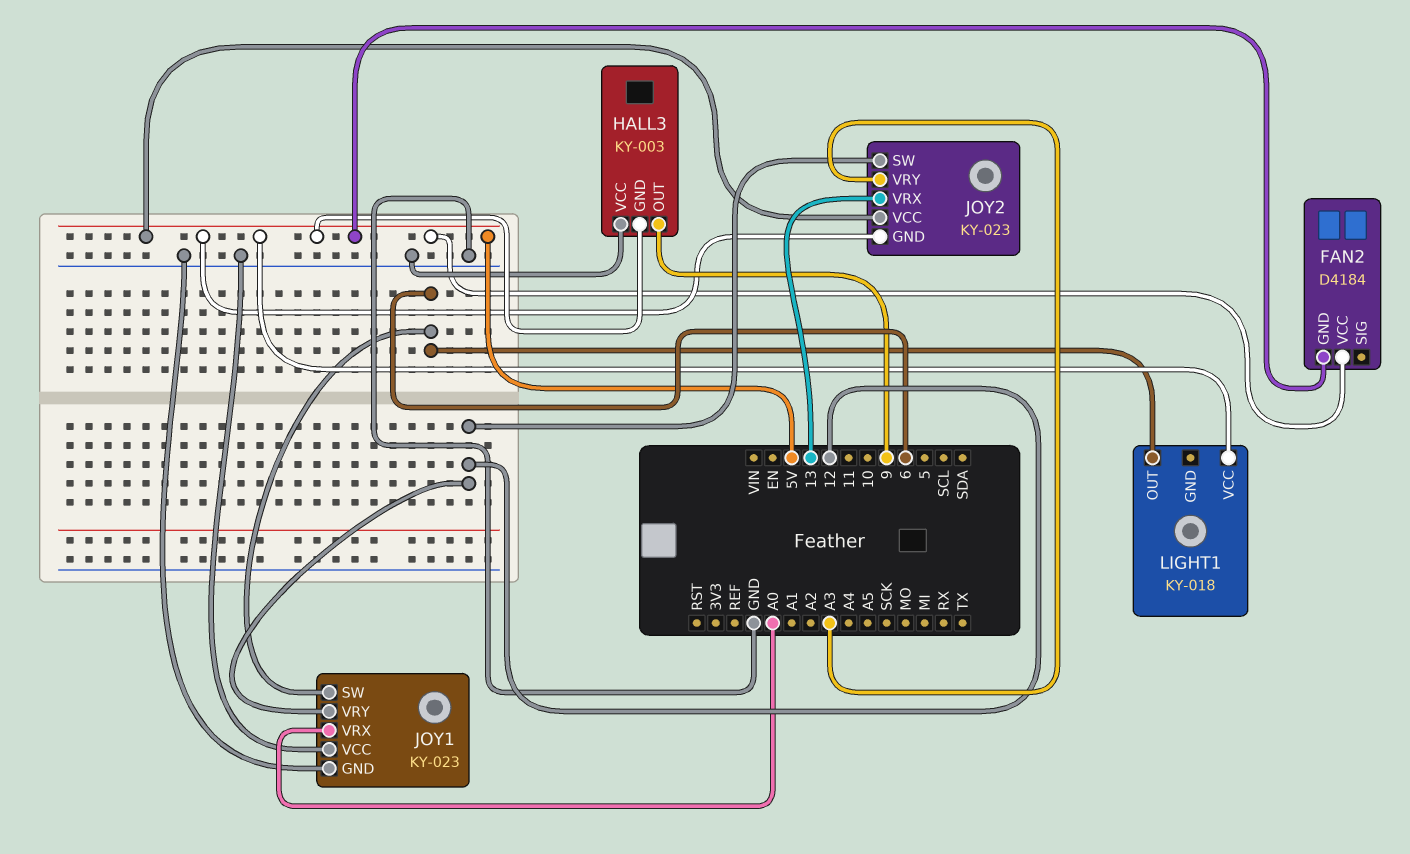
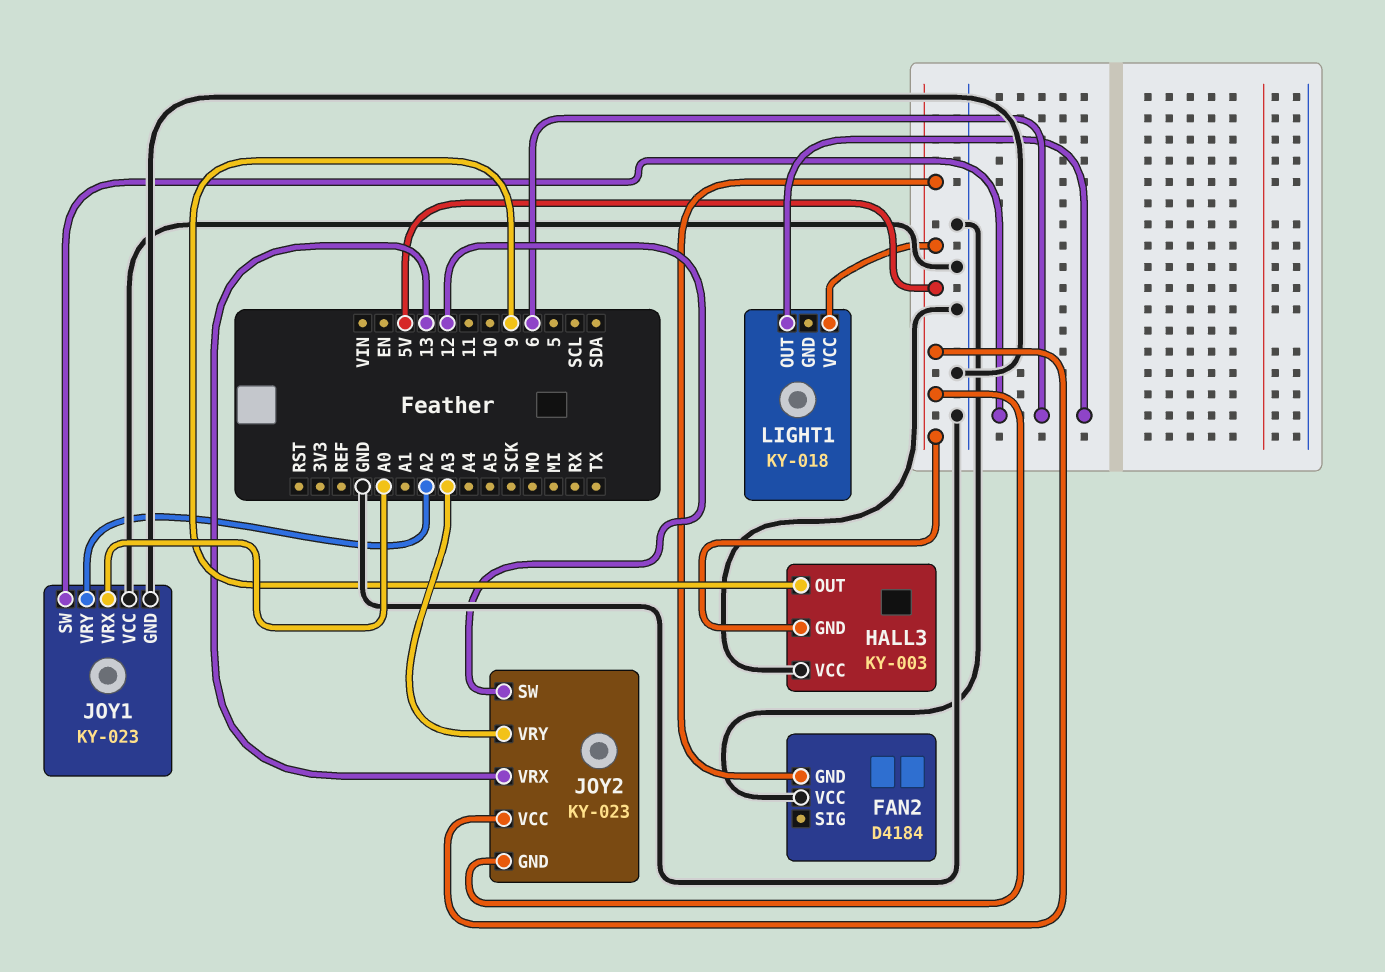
FAN2 pin VCC: 5V -> GND
JOY1 pin VRY: 12 -> A2

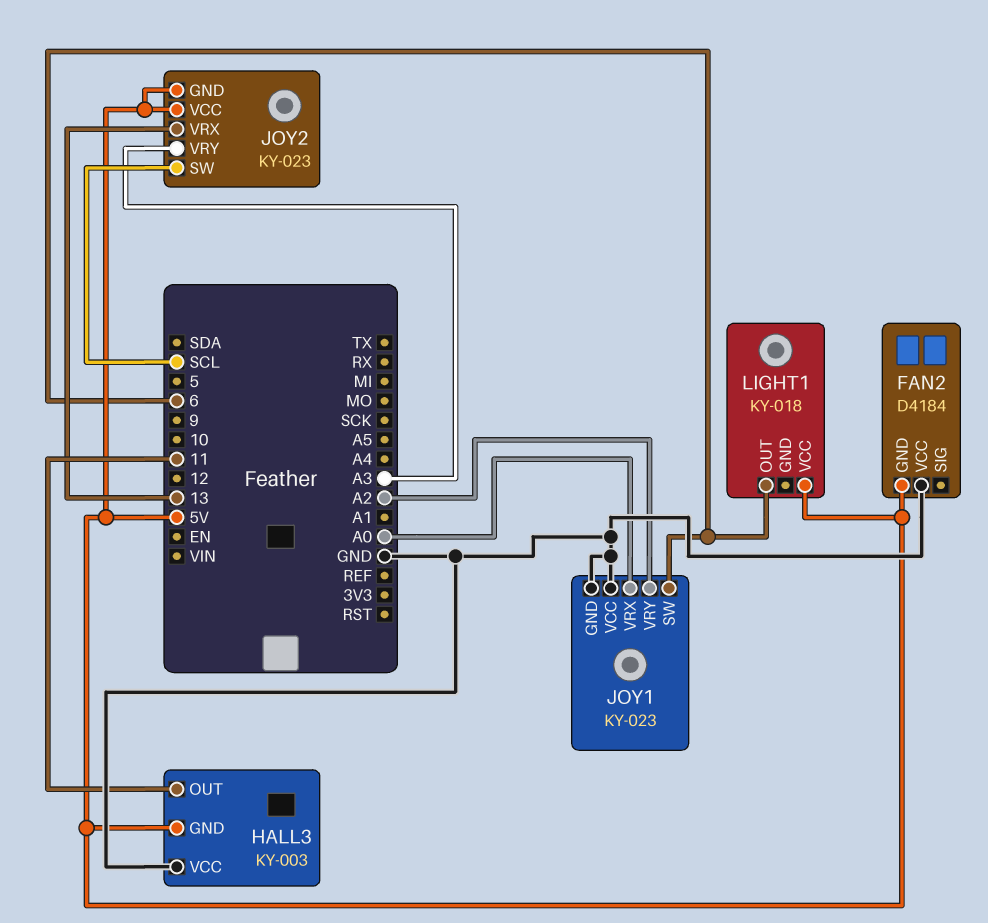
HALL3 pin OUT: 9 -> 11
JOY2 pin SW: 12 -> SCL

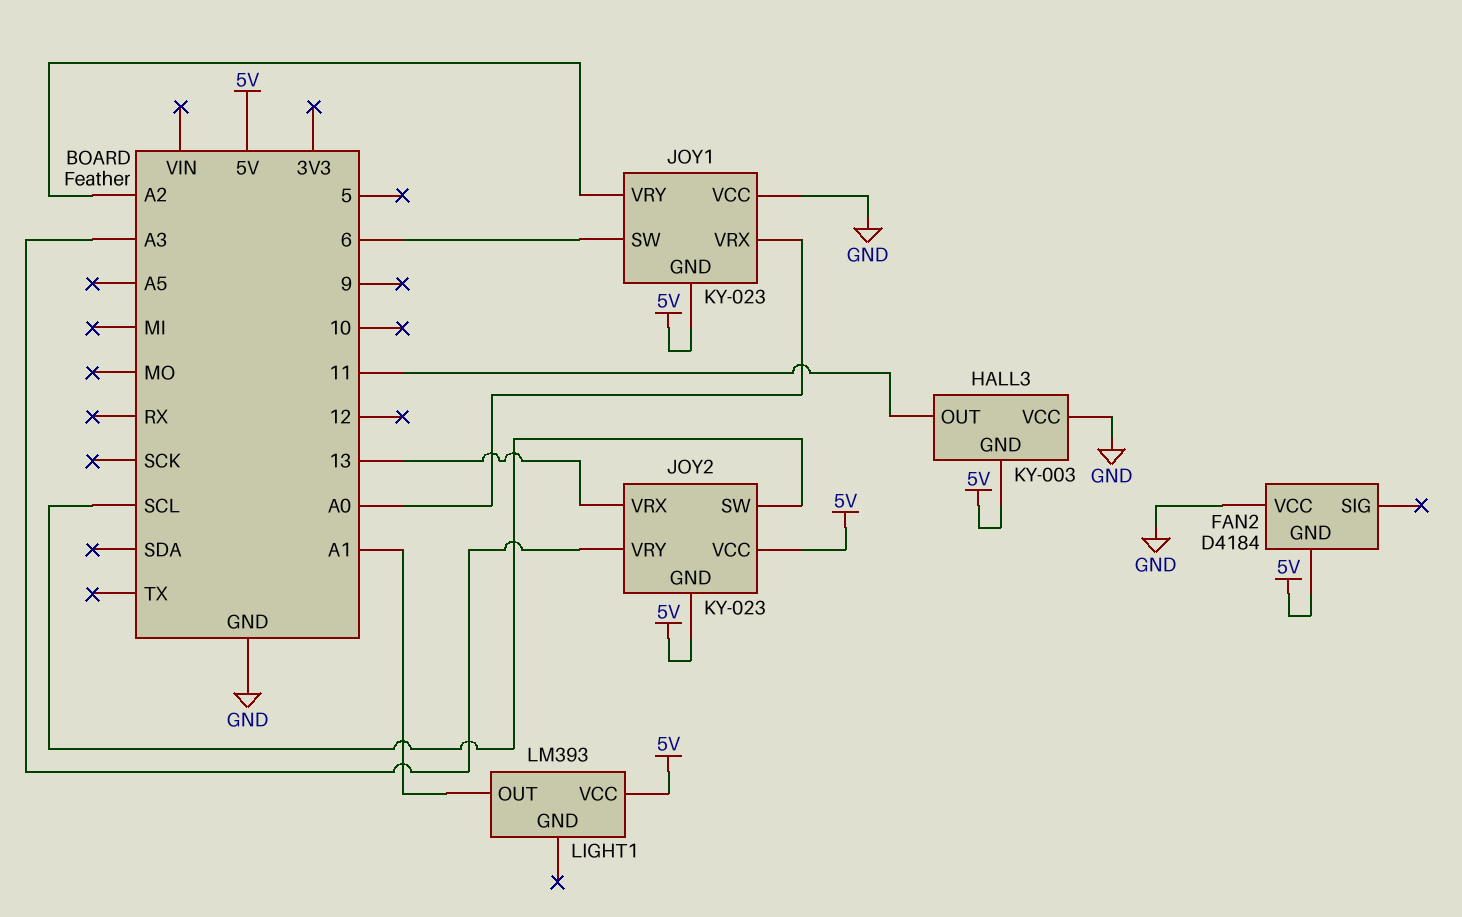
JOY1 pin GND: GND -> 5V
LIGHT1: KY-018 -> LM393
LIGHT1 pin OUT: 6 -> A1

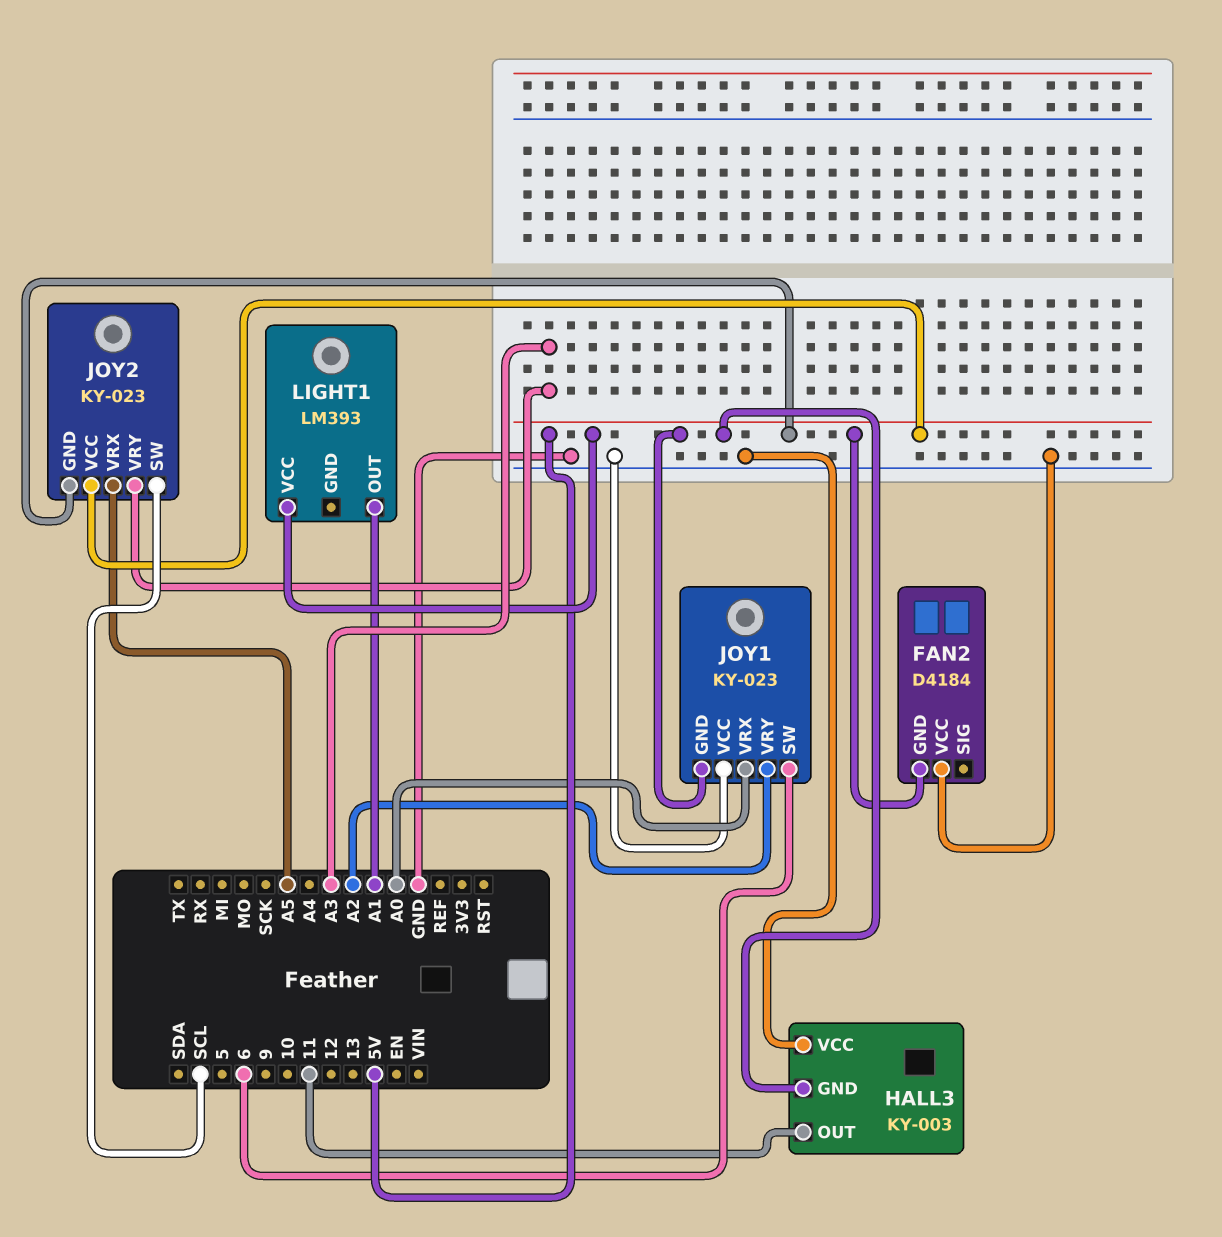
JOY2 pin VRX: 13 -> A5

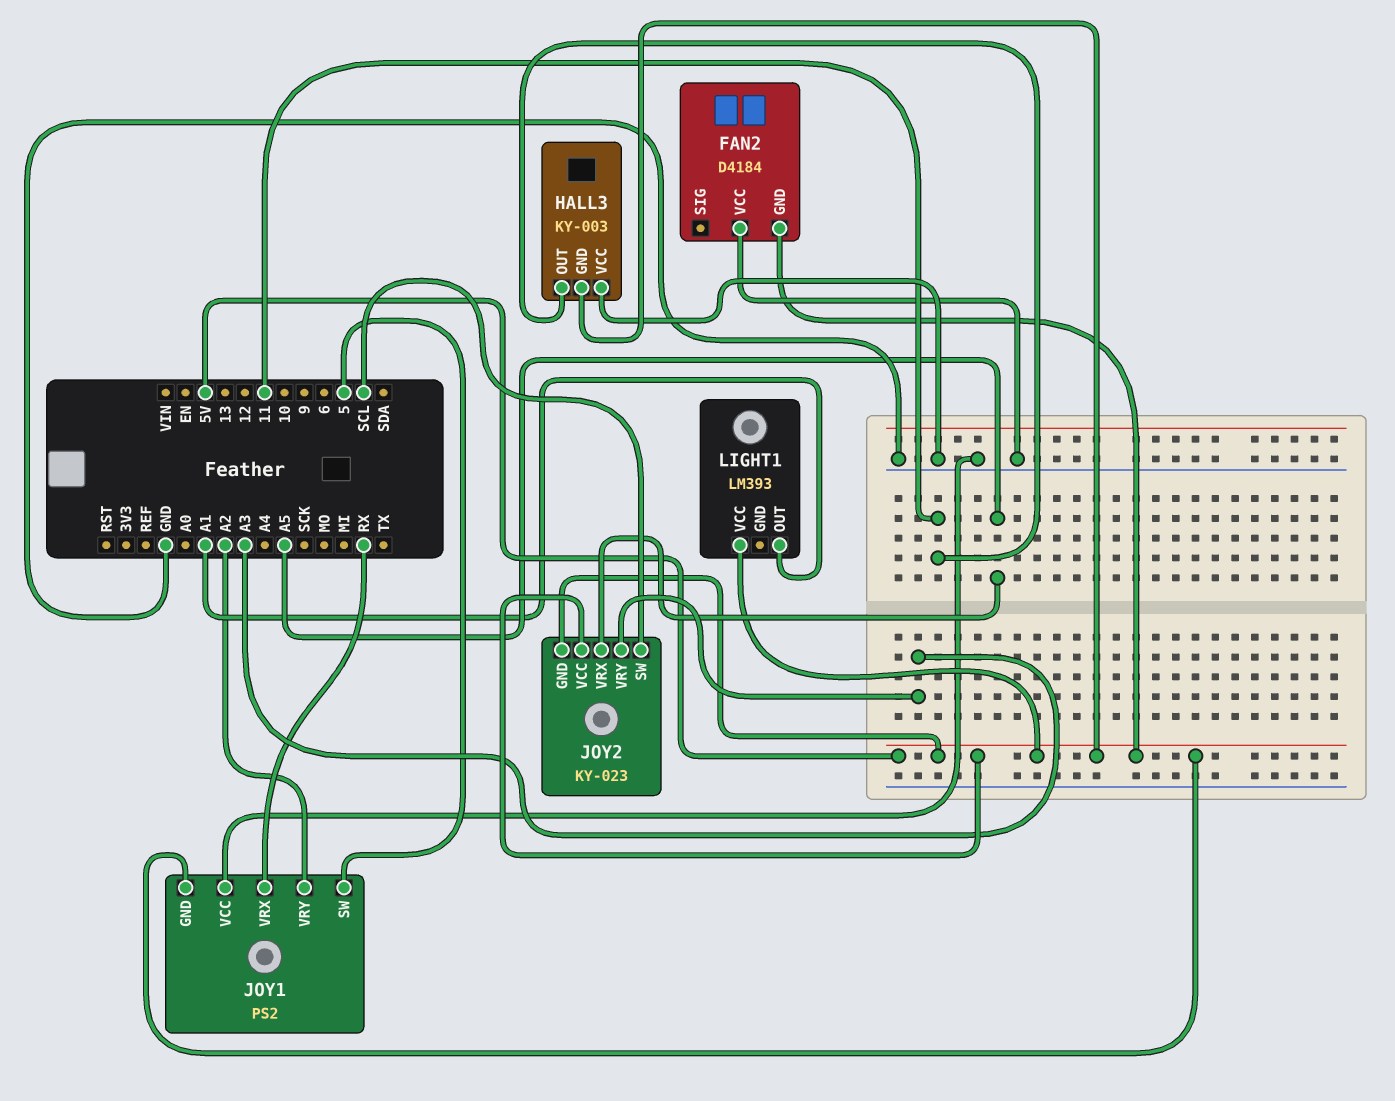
JOY1: KY-023 -> PS2
JOY1 pin SW: 6 -> 5
JOY1 pin VRX: A0 -> RX

